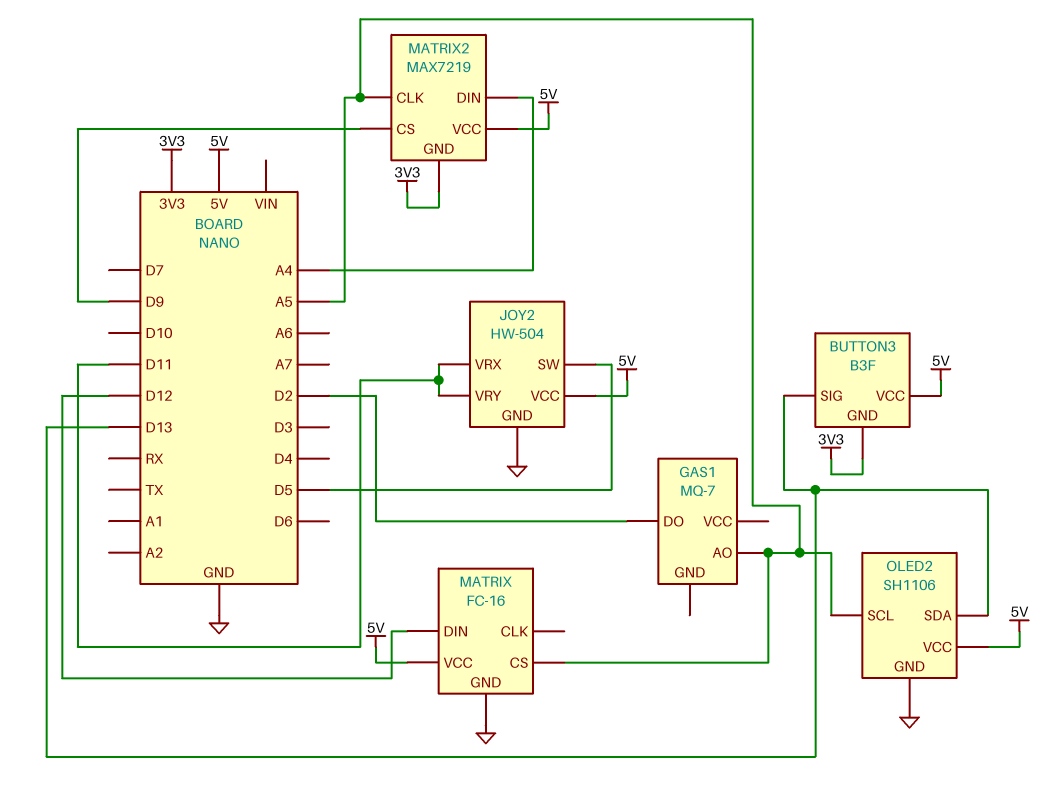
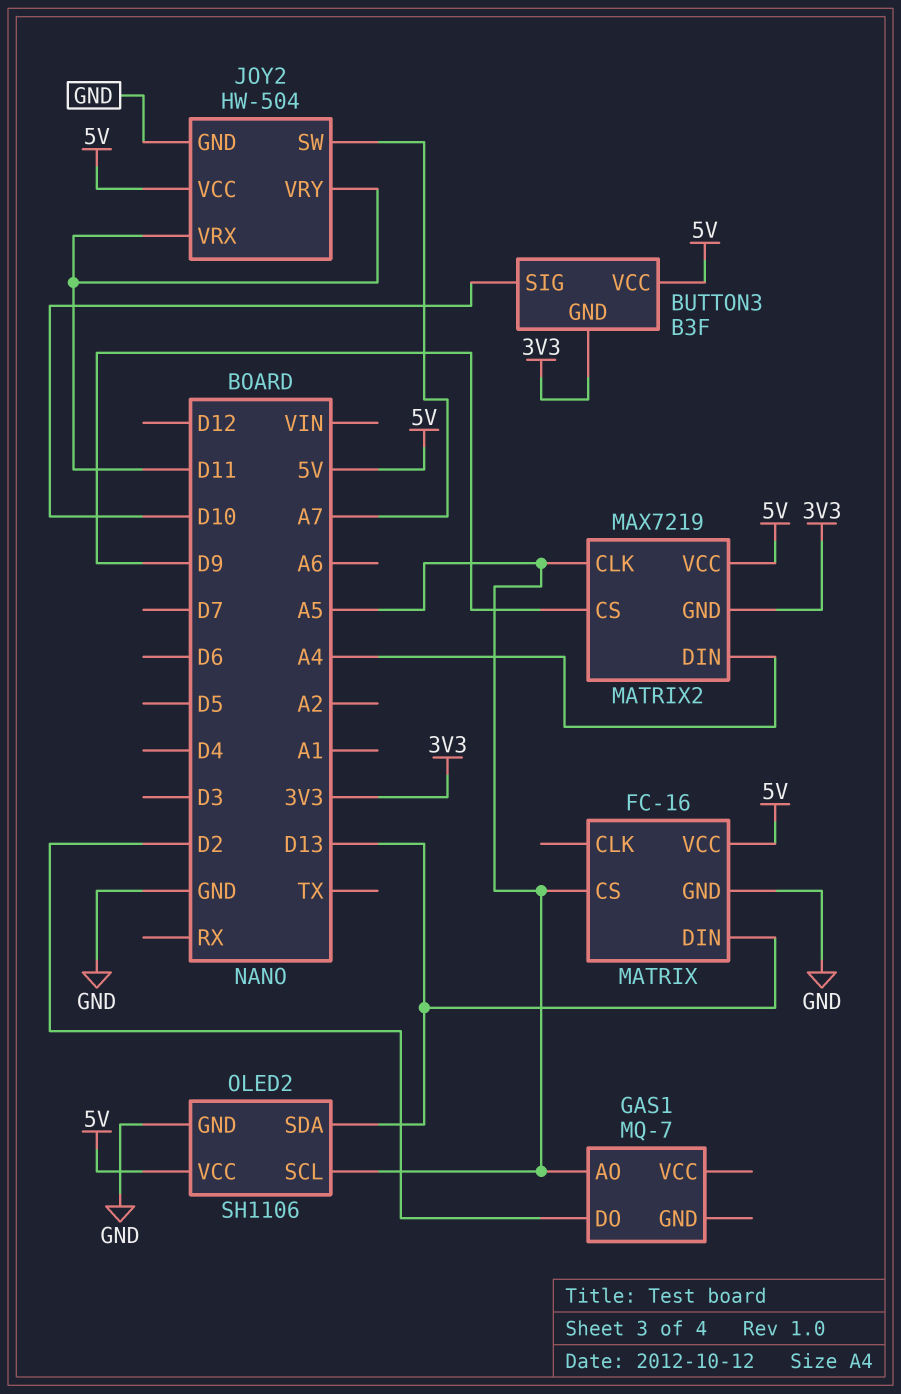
BUTTON3 pin SIG: D13 -> D10
JOY2 pin SW: D5 -> A7
MATRIX pin DIN: D12 -> D13

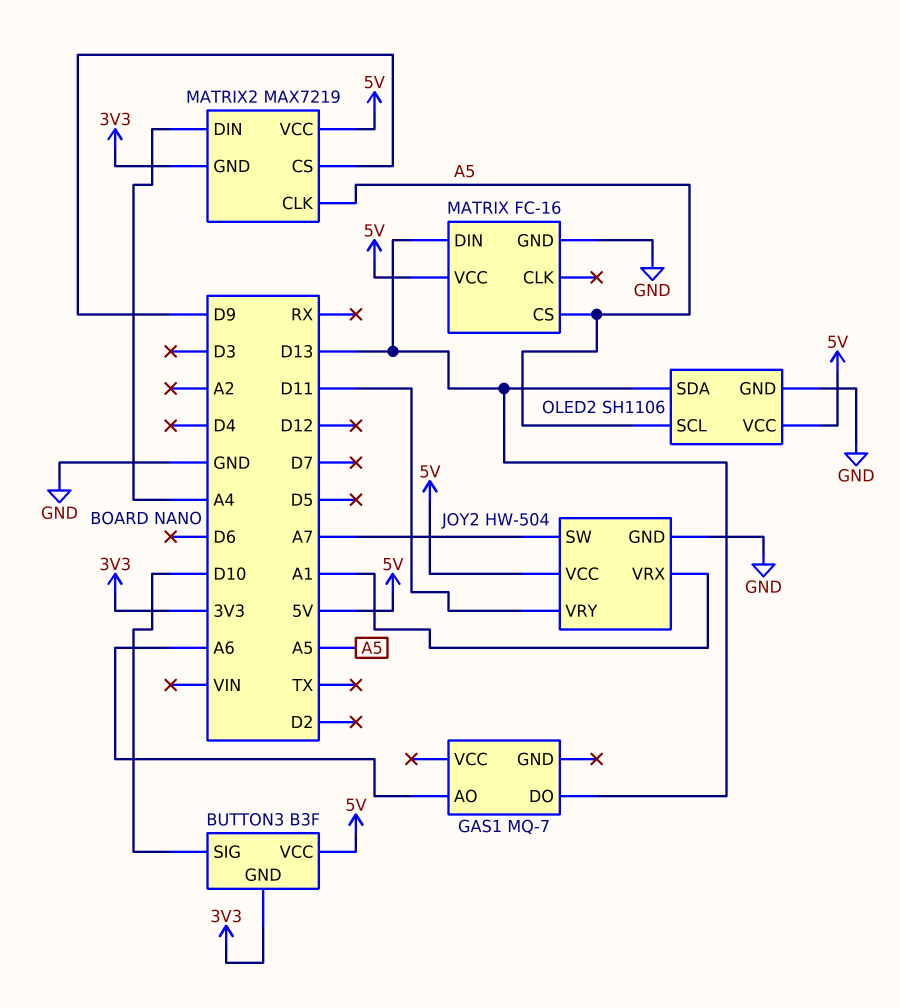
GAS1 pin AO: A5 -> A6
GAS1 pin DO: D2 -> D13
JOY2 pin VRX: D11 -> A1

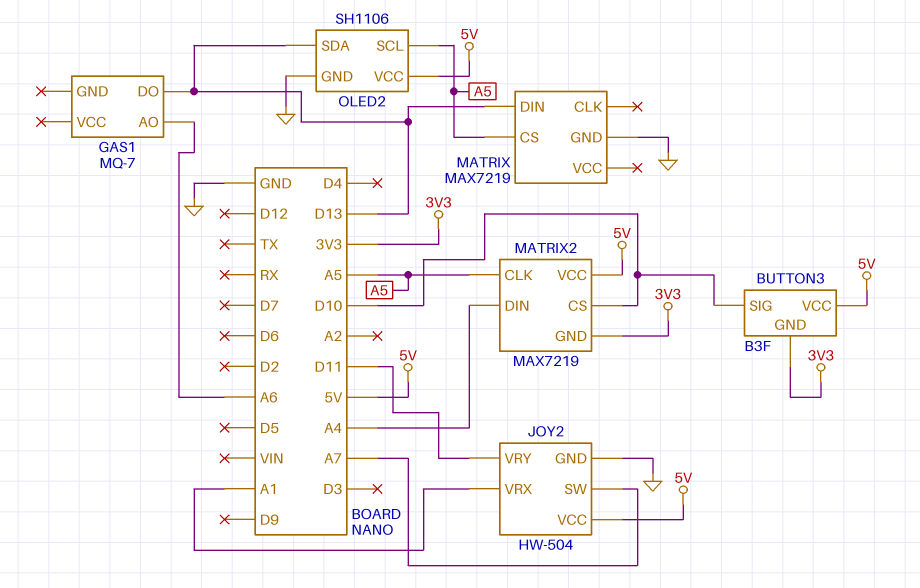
MATRIX: FC-16 -> MAX7219
MATRIX pin VCC: 5V -> none
MATRIX2 pin CS: D9 -> D10

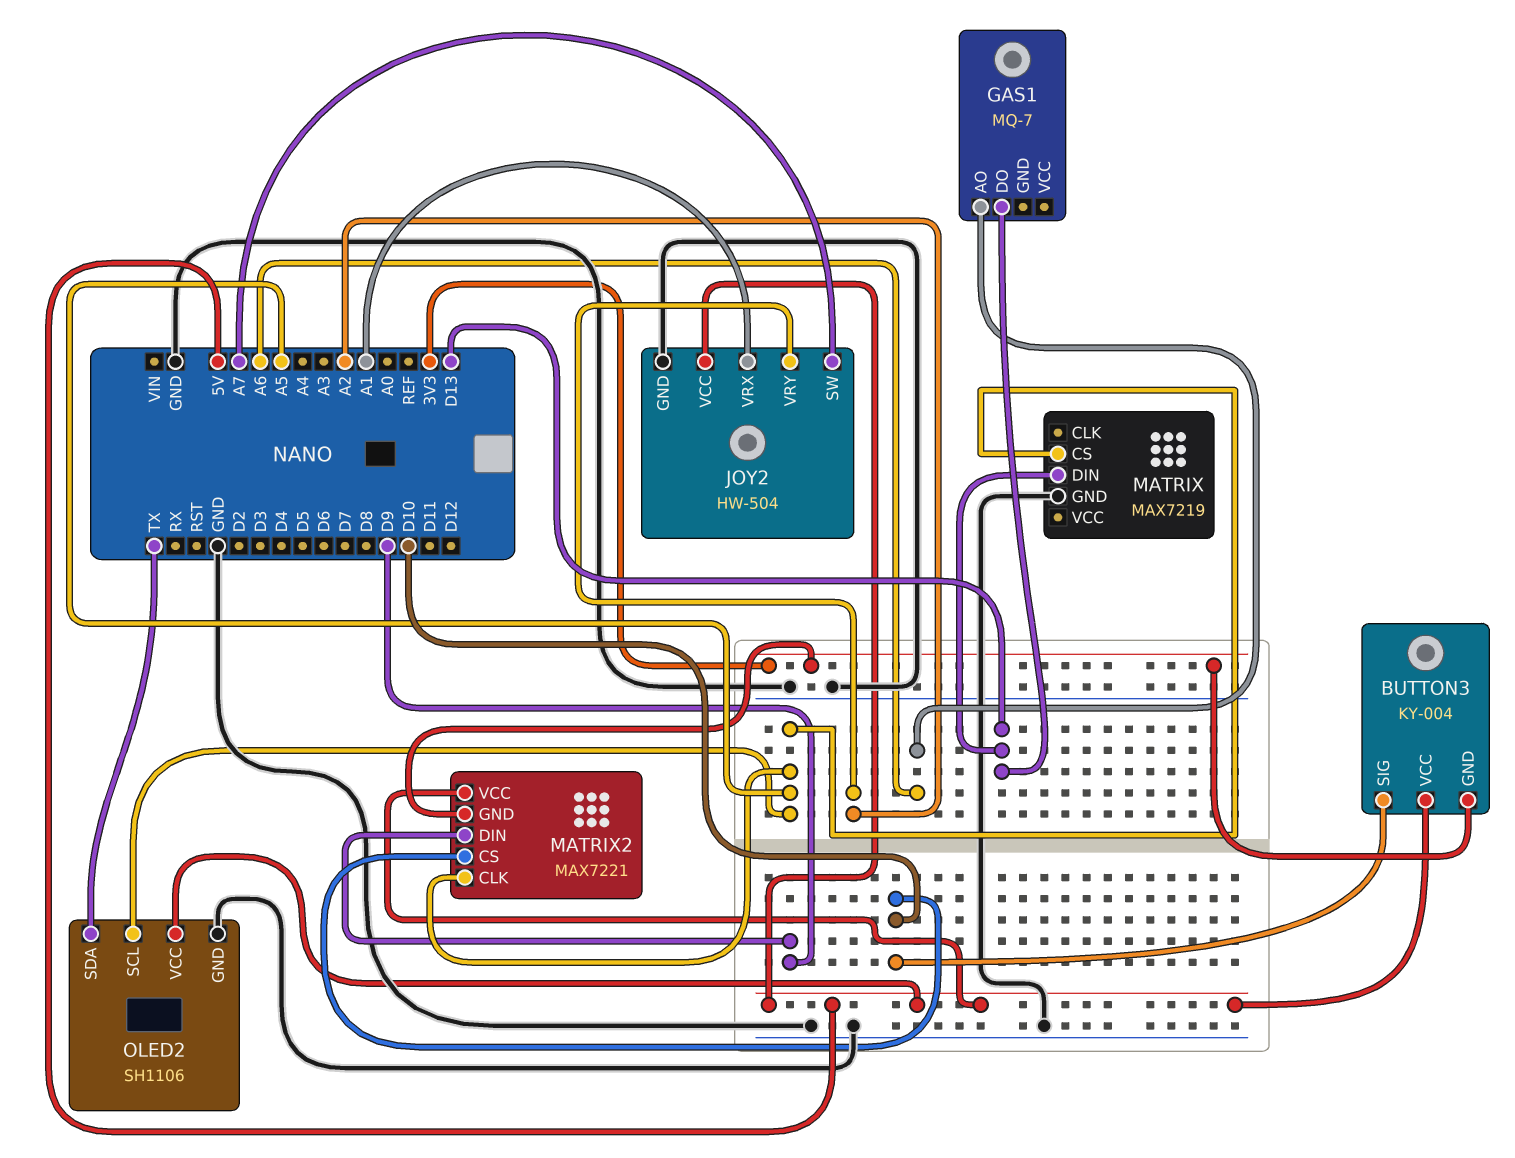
BUTTON3: B3F -> KY-004
JOY2 pin VRY: D11 -> A2
MATRIX2: MAX7219 -> MAX7221
MATRIX2 pin DIN: A4 -> D9
OLED2 pin SDA: D13 -> TX

